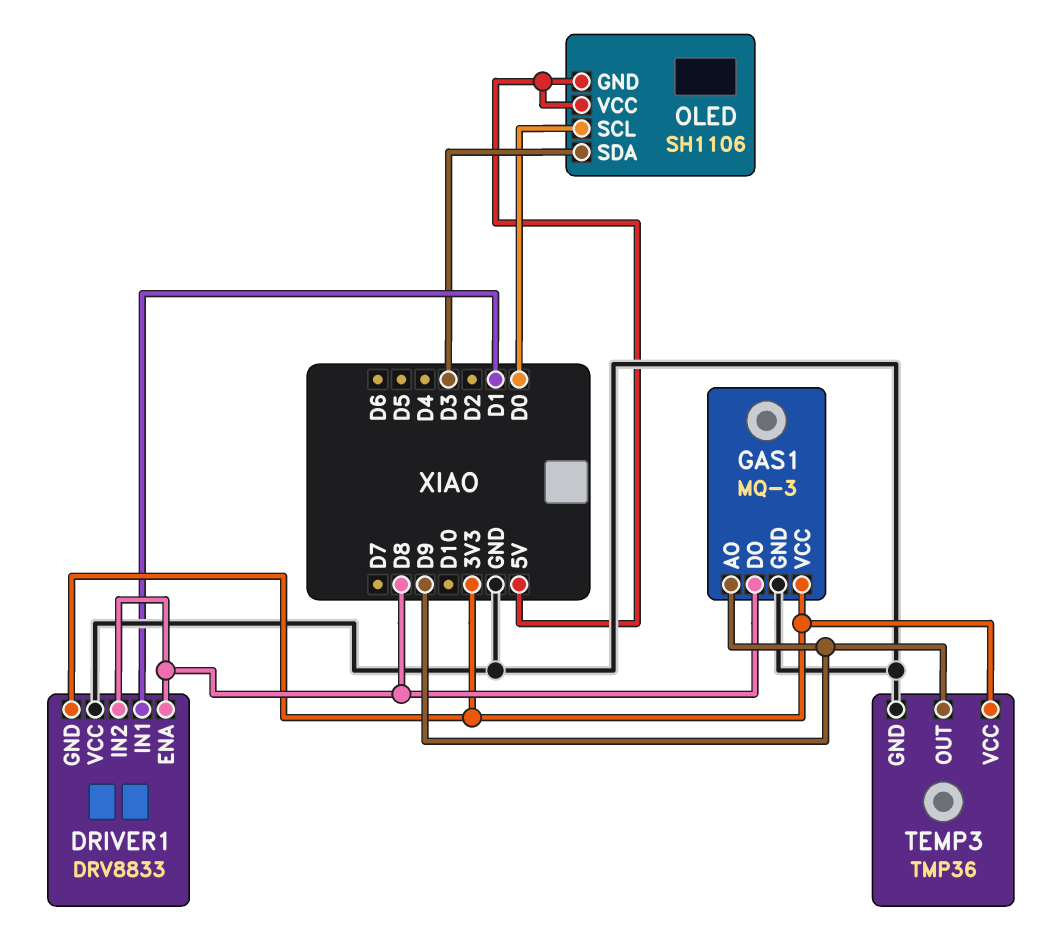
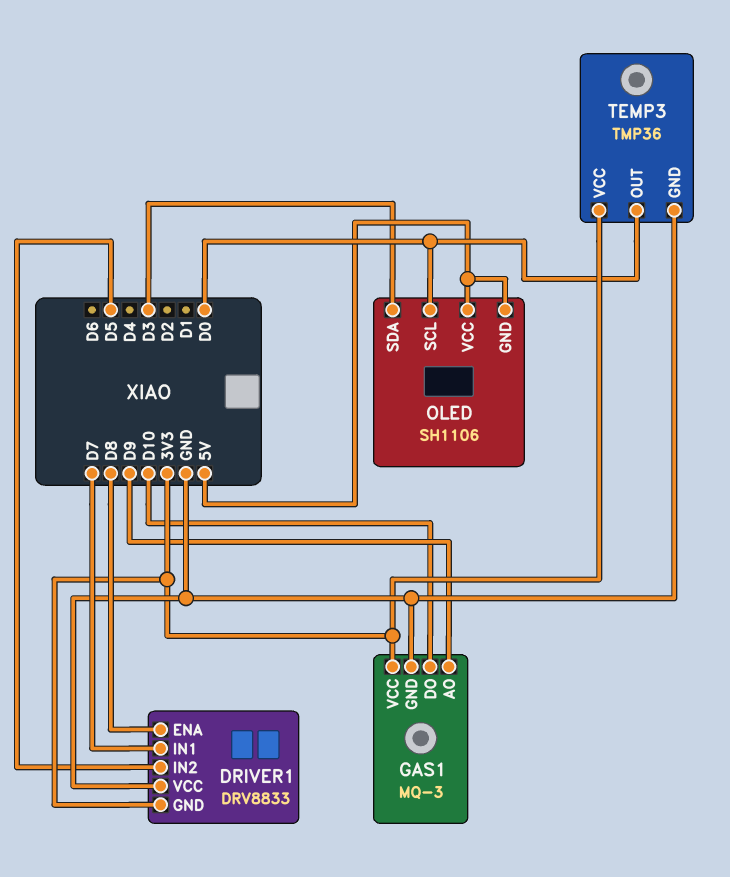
DRIVER1 pin IN1: D1 -> D7
DRIVER1 pin IN2: D8 -> D5
GAS1 pin DO: D8 -> D10
TEMP3 pin OUT: D9 -> D0

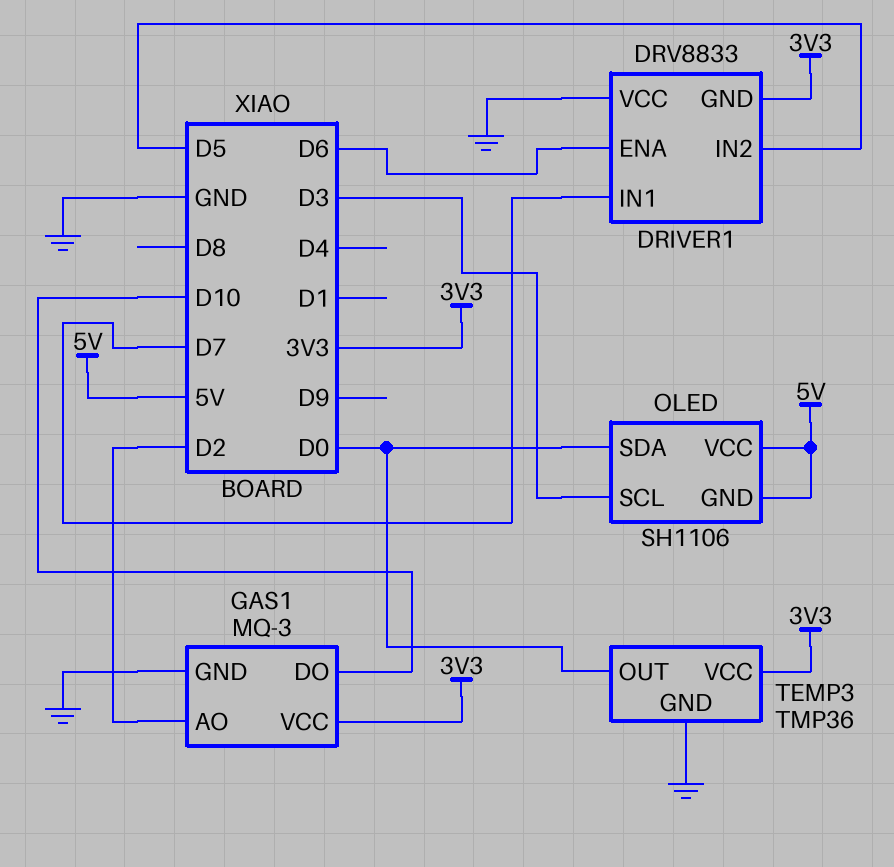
DRIVER1 pin ENA: D8 -> D6
GAS1 pin AO: D9 -> D2
OLED pin SCL: D0 -> D3
OLED pin SDA: D3 -> D0

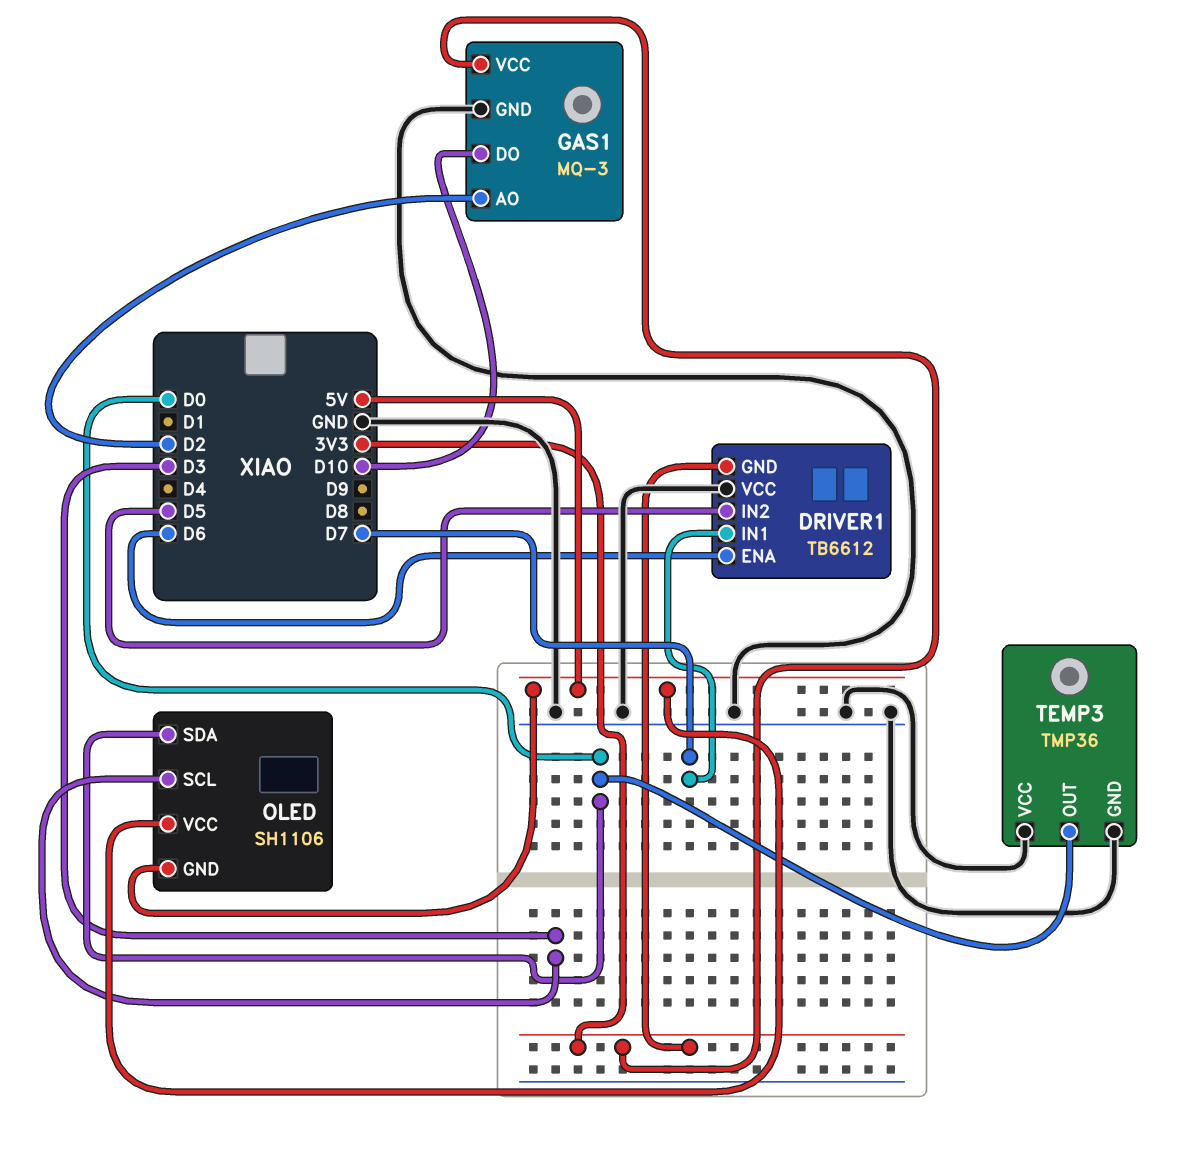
DRIVER1: DRV8833 -> TB6612
TEMP3 pin VCC: 3V3 -> GND

